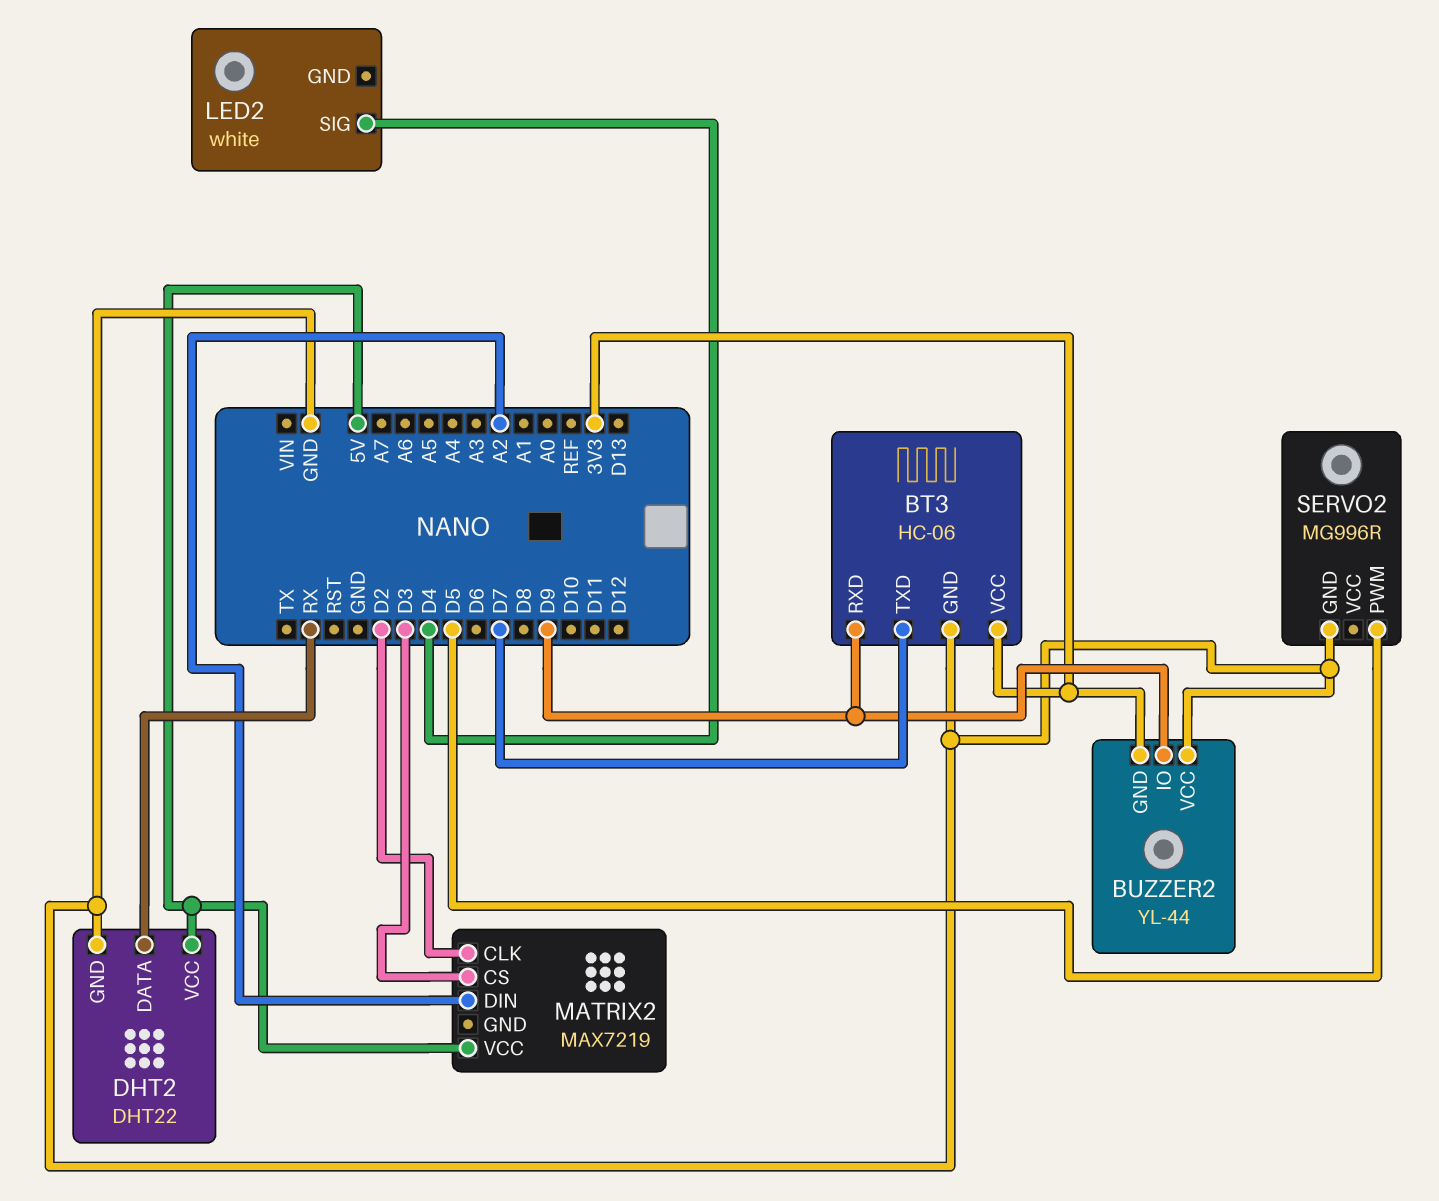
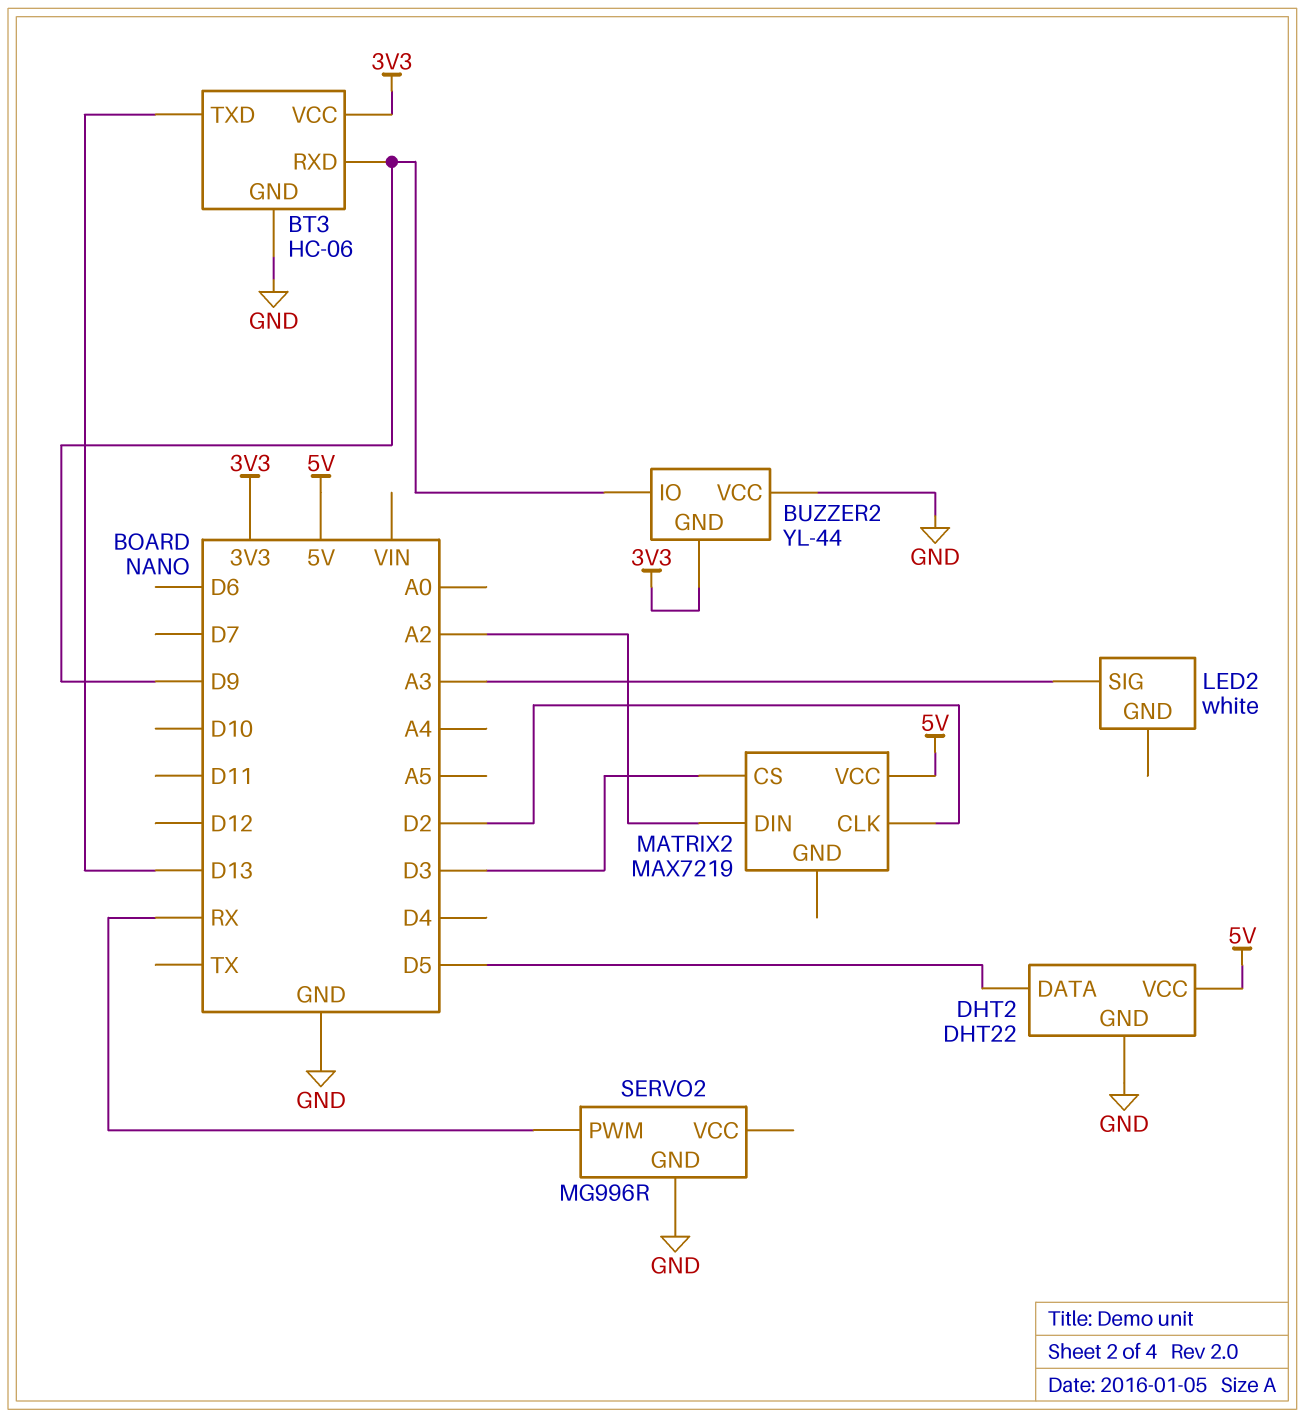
BT3 pin TXD: D7 -> D13
DHT2 pin DATA: RX -> D5
LED2 pin SIG: D4 -> A3
SERVO2 pin PWM: D5 -> RX

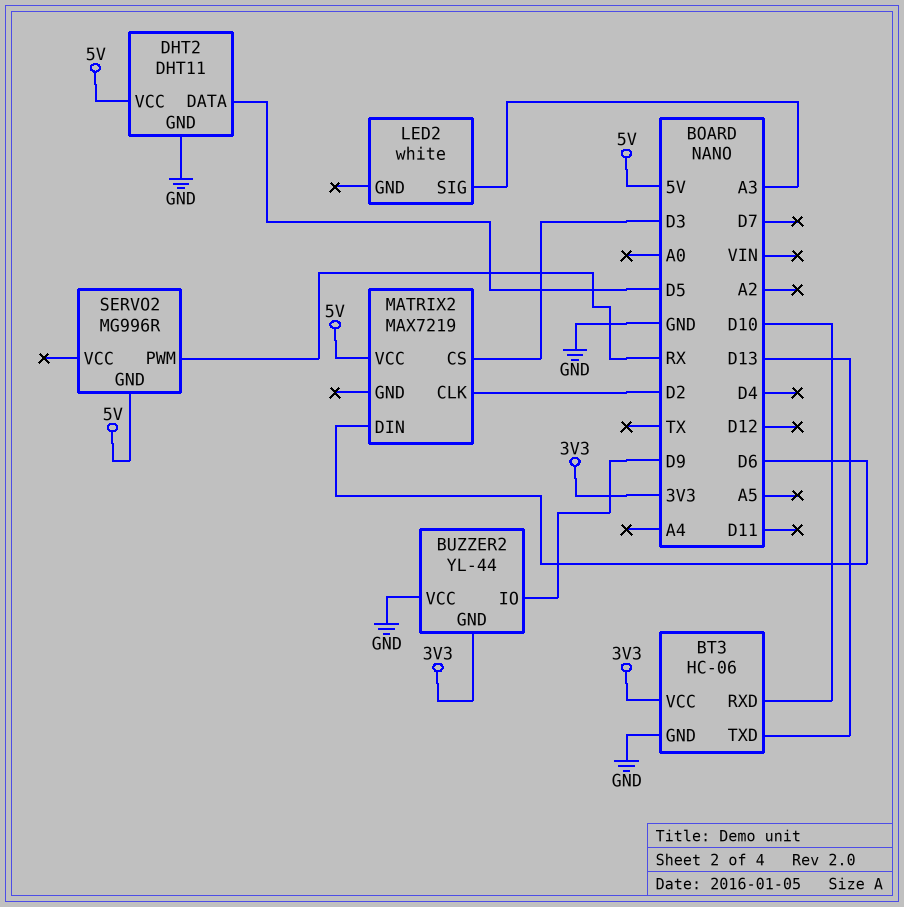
BT3 pin RXD: D9 -> D10
DHT2: DHT22 -> DHT11
MATRIX2 pin DIN: A2 -> D6
SERVO2 pin GND: GND -> 5V

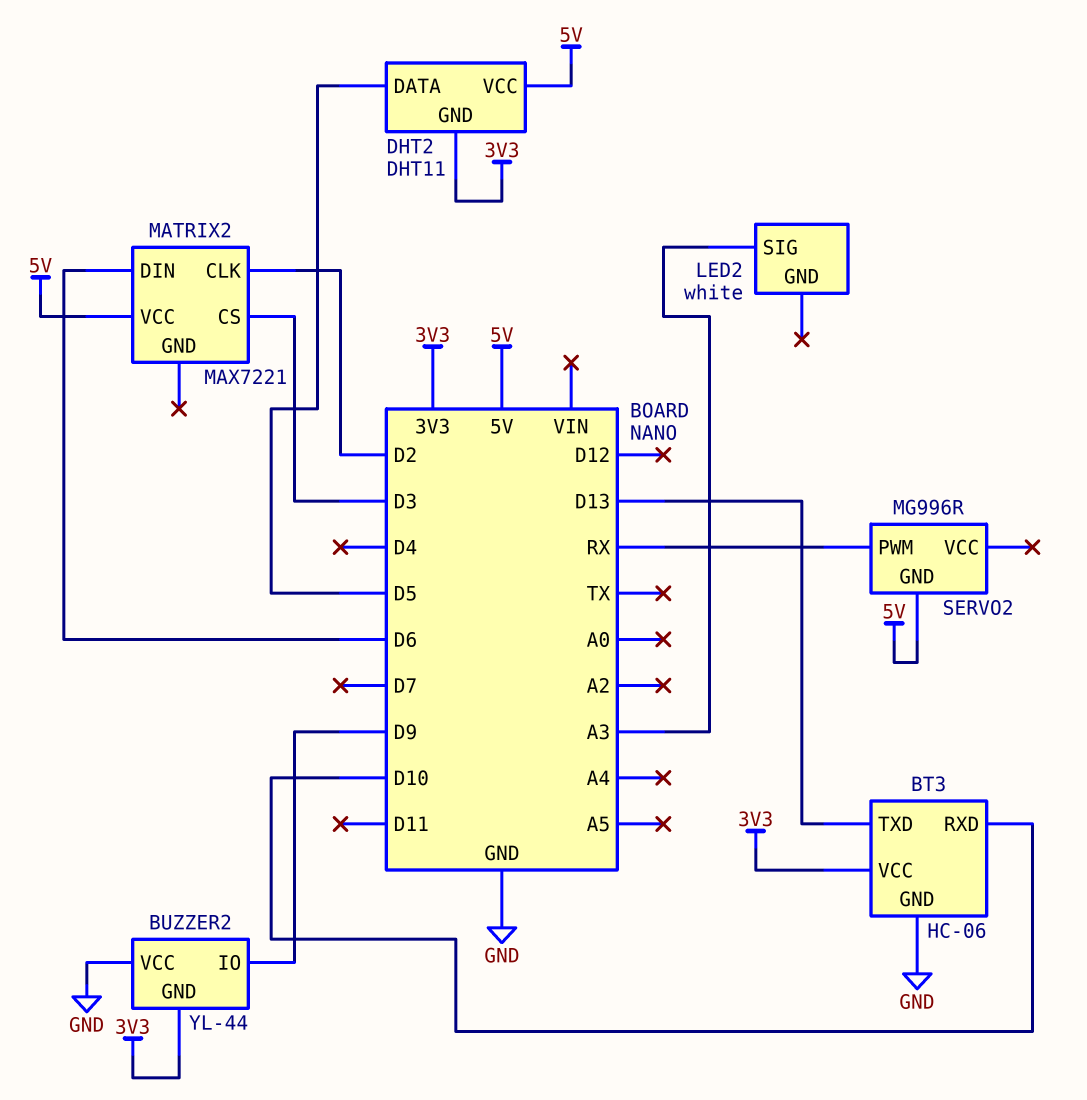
DHT2 pin GND: GND -> 3V3
MATRIX2: MAX7219 -> MAX7221

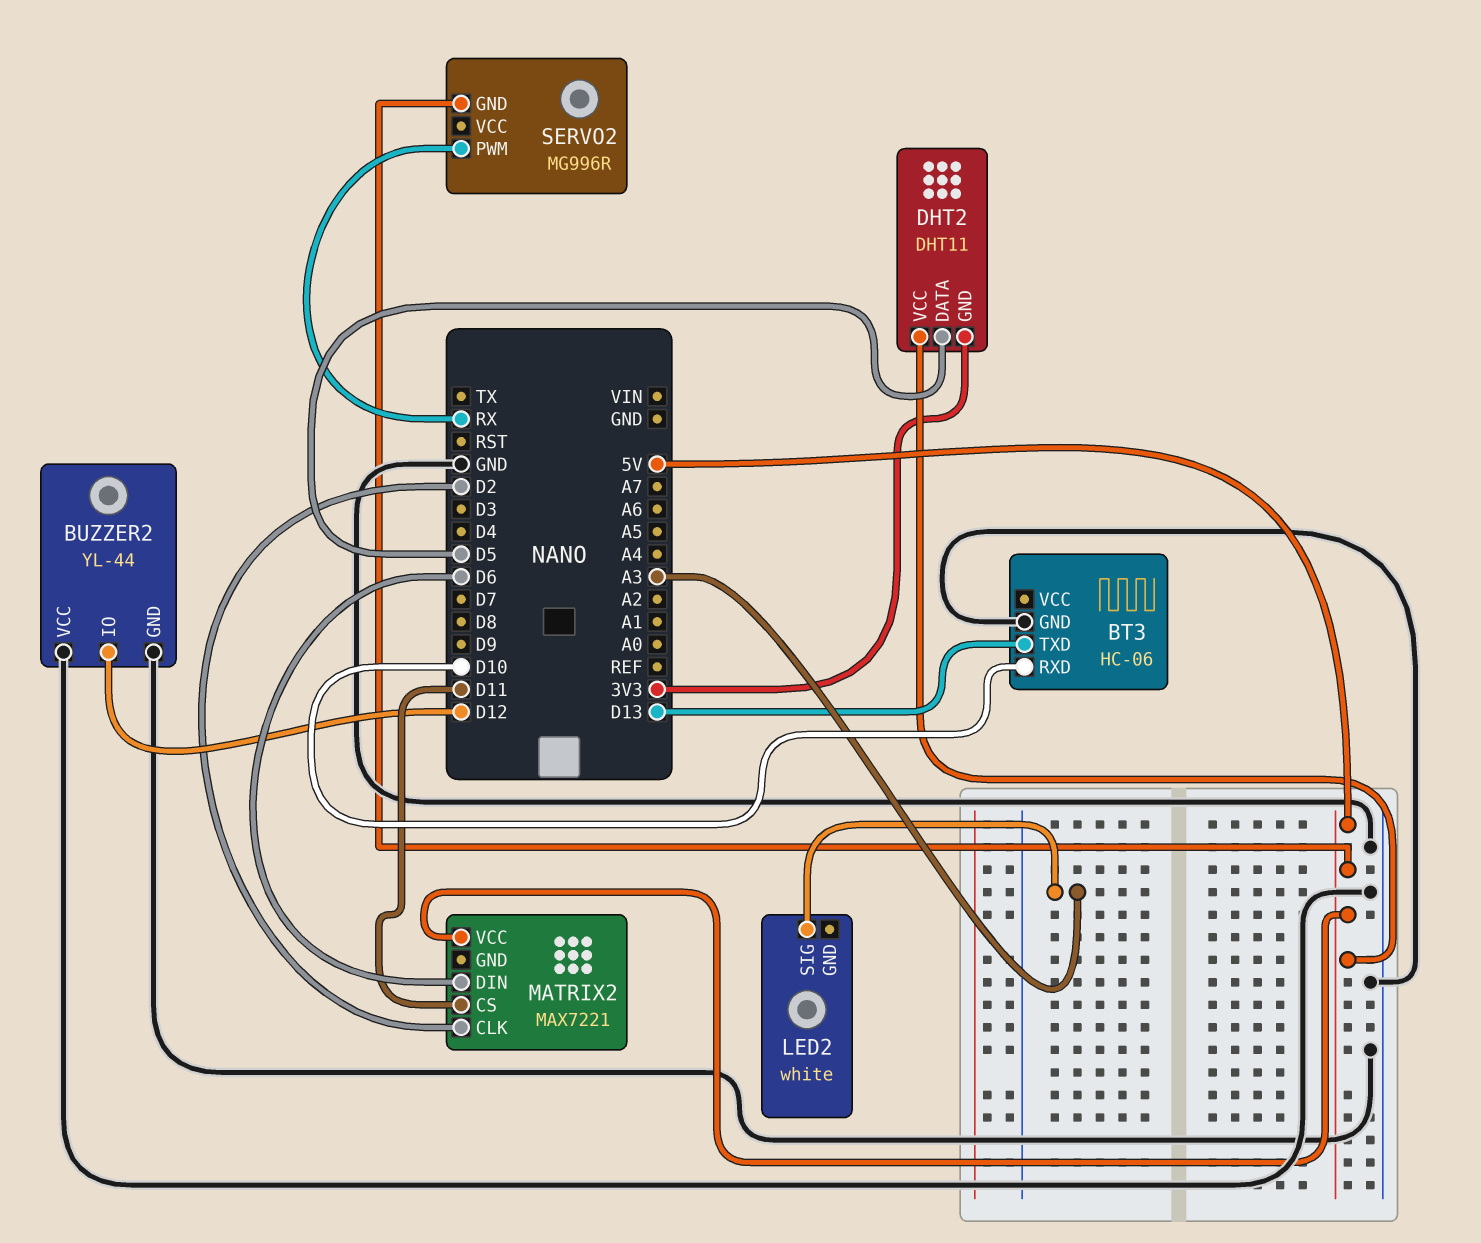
BT3 pin VCC: 3V3 -> none
BUZZER2 pin GND: 3V3 -> GND
BUZZER2 pin IO: D9 -> D12
MATRIX2 pin CS: D3 -> D11

